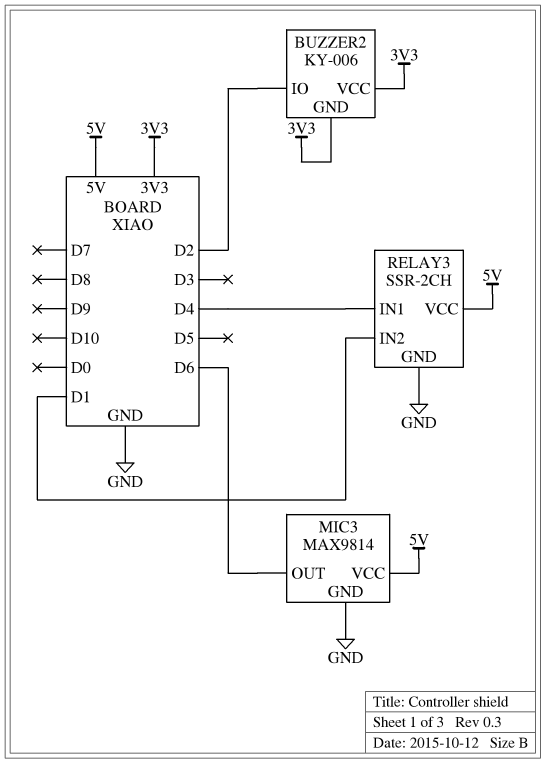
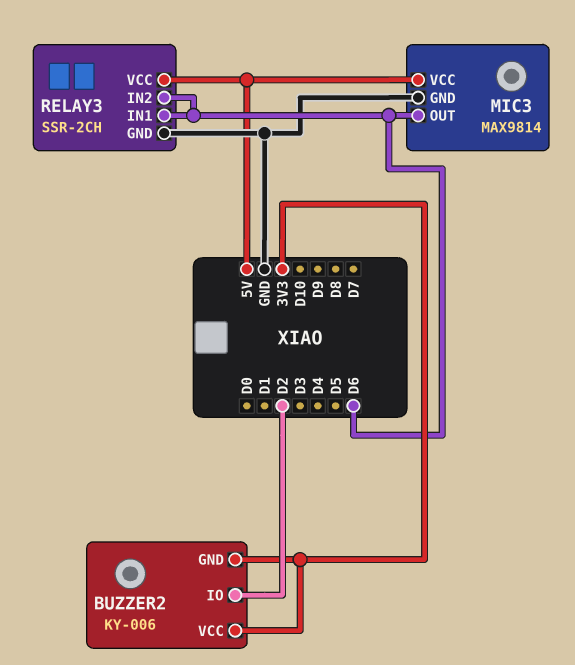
RELAY3 pin IN1: D4 -> D6
RELAY3 pin IN2: D1 -> D6

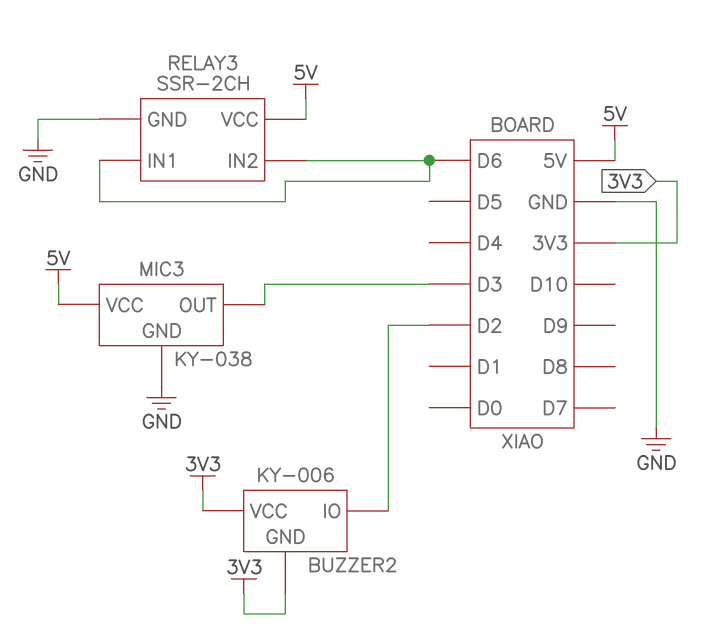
MIC3: MAX9814 -> KY-038
MIC3 pin OUT: D6 -> D3

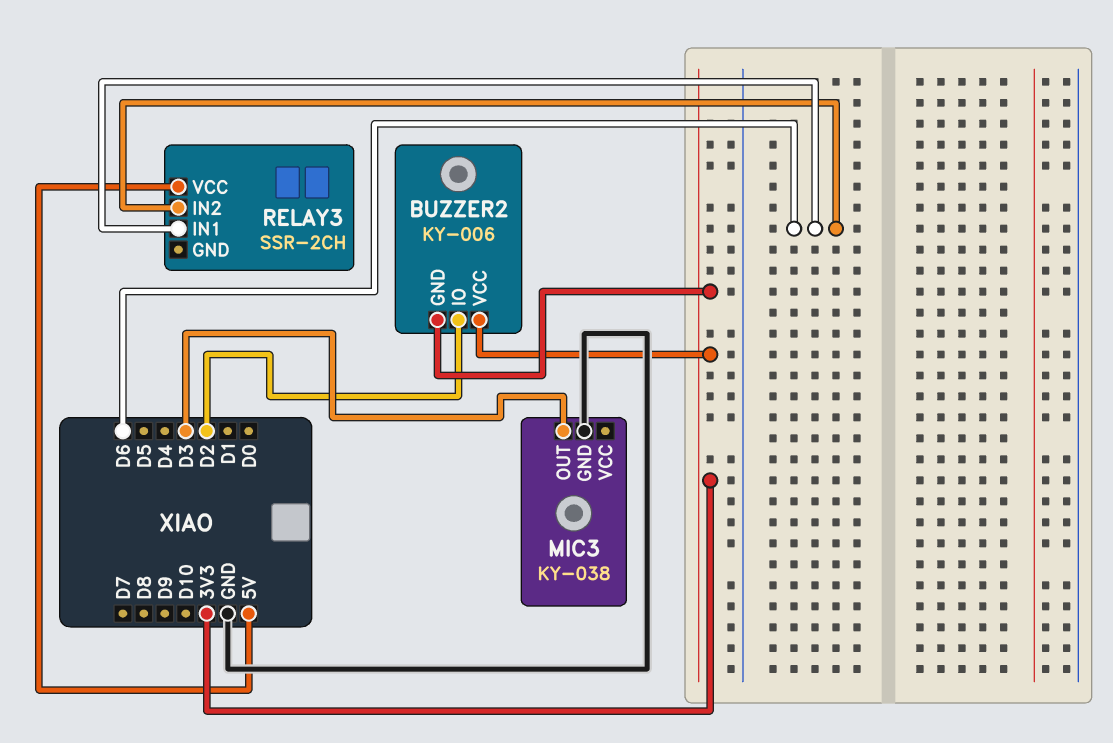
MIC3 pin VCC: 5V -> none
RELAY3 pin GND: GND -> none

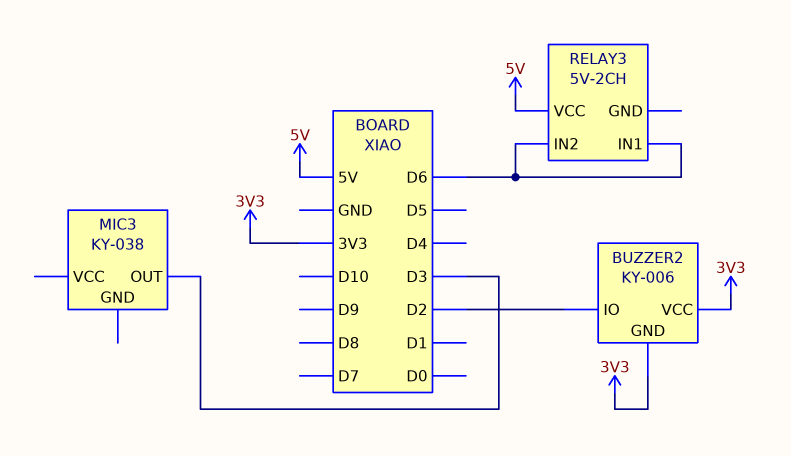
MIC3 pin GND: GND -> none
RELAY3: SSR-2CH -> 5V-2CH

